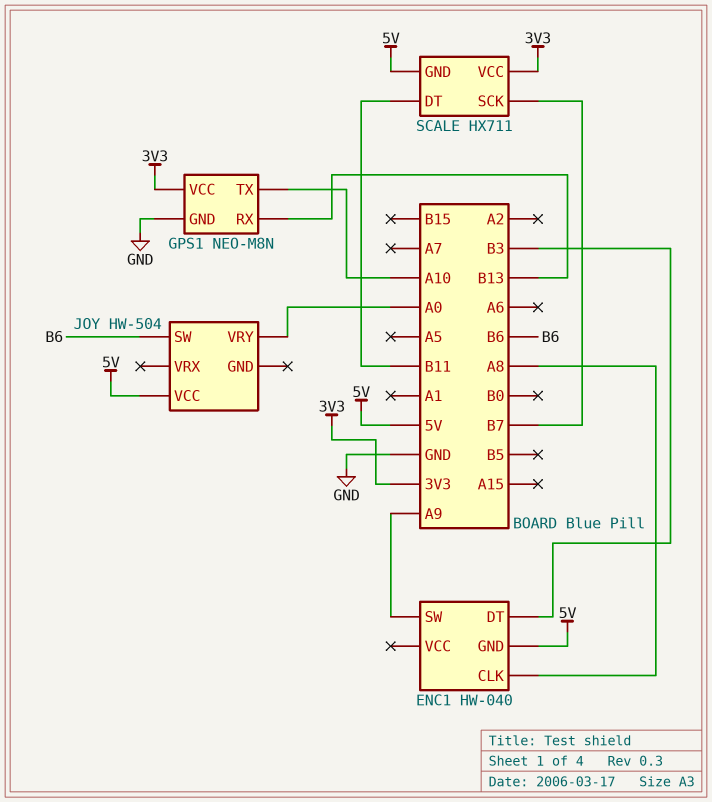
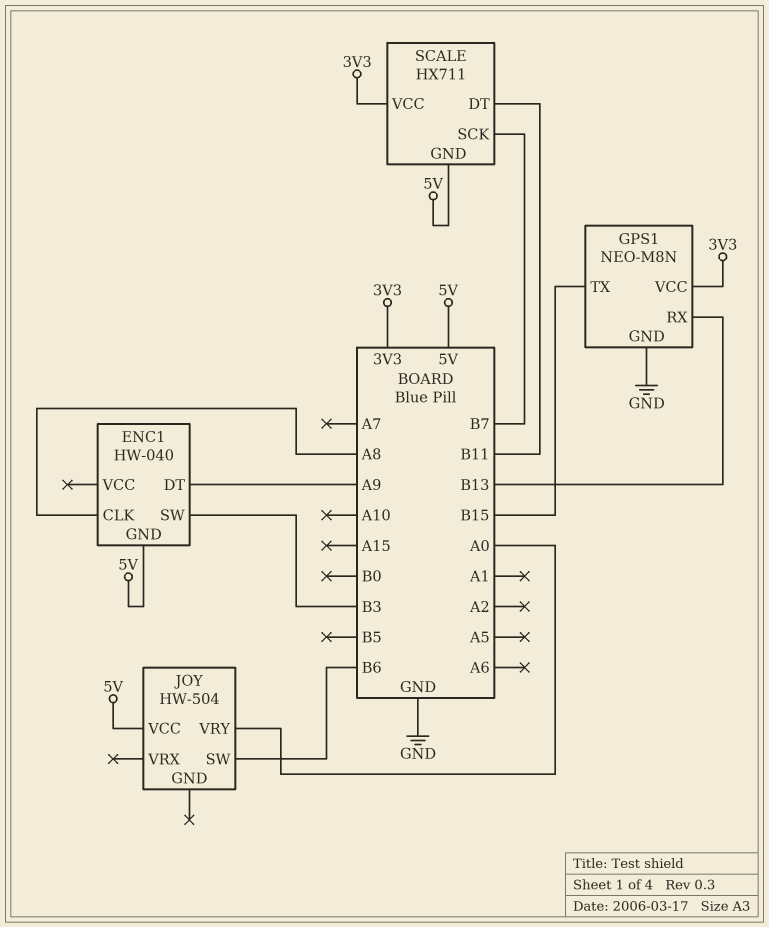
ENC1 pin DT: B3 -> A9
ENC1 pin SW: A9 -> B3
GPS1 pin TX: A10 -> B15

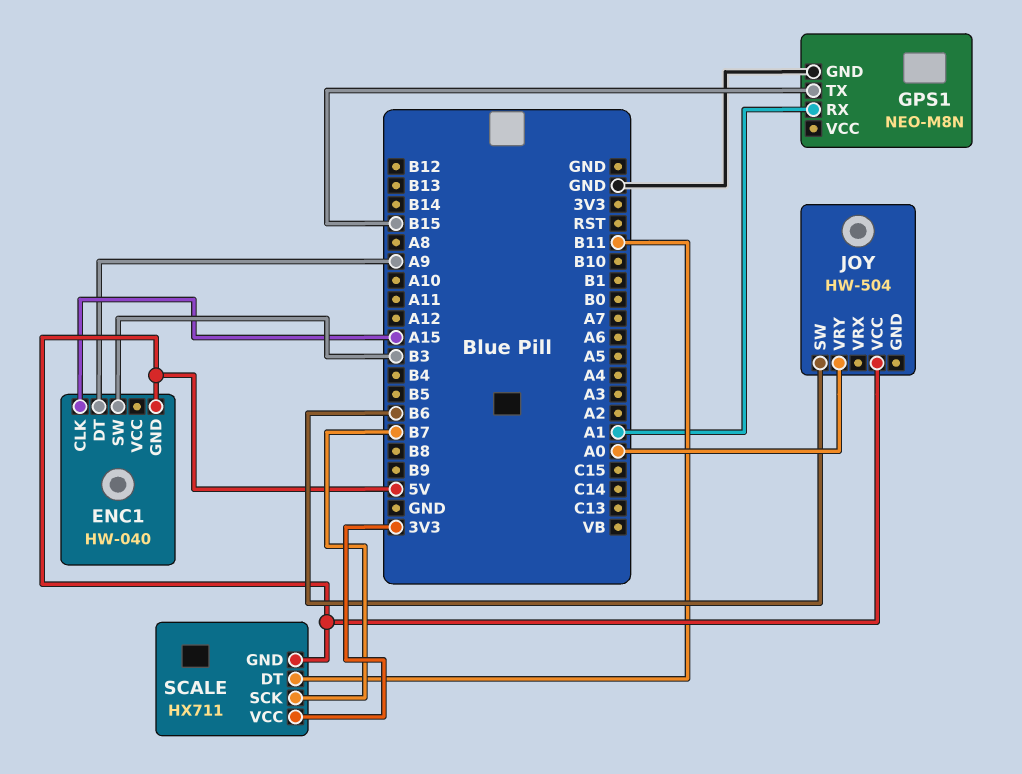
ENC1 pin CLK: A8 -> A15
GPS1 pin RX: B13 -> A1
GPS1 pin VCC: 3V3 -> none

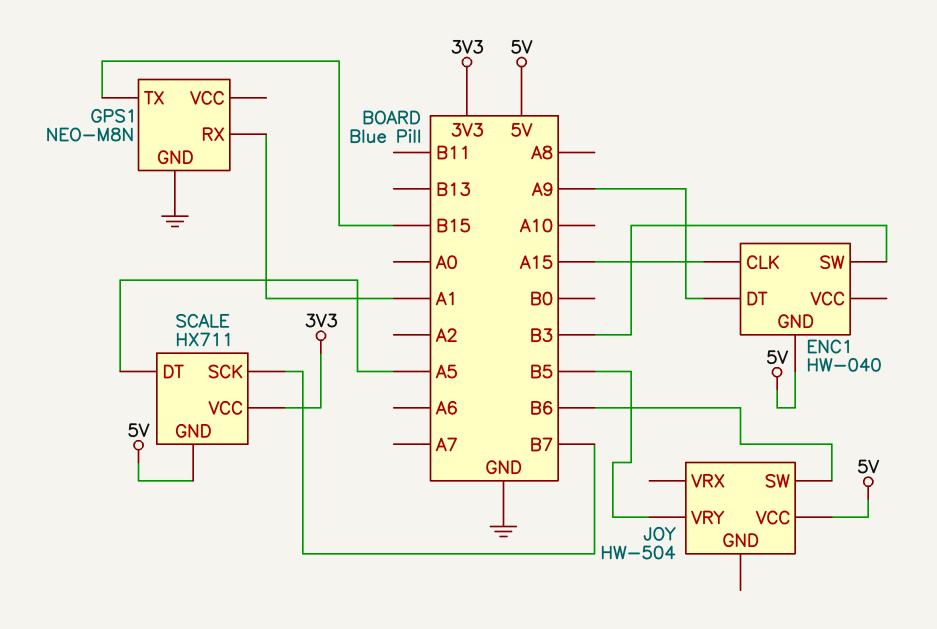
JOY pin VRY: A0 -> B5
SCALE pin DT: B11 -> A5

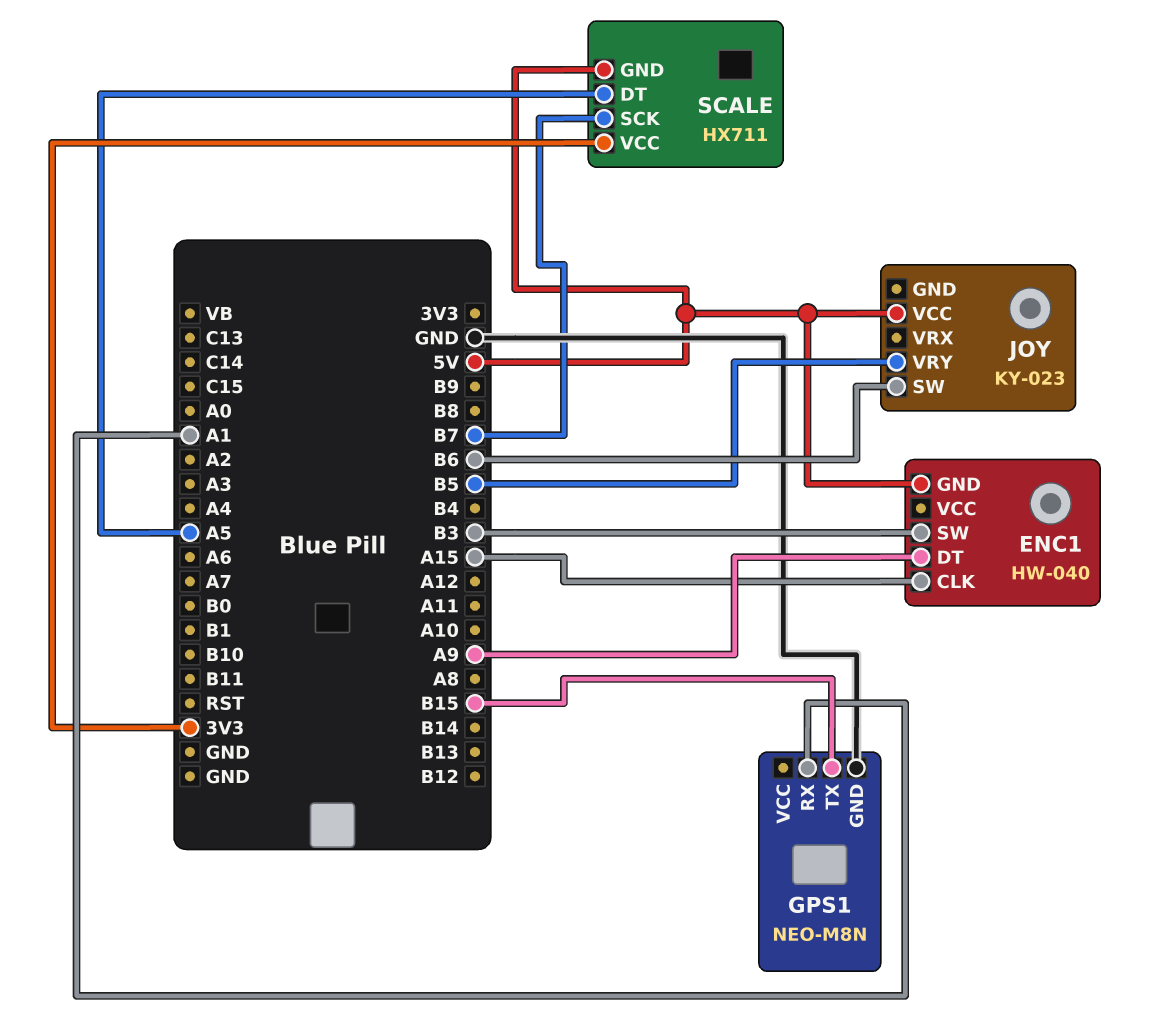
JOY: HW-504 -> KY-023

